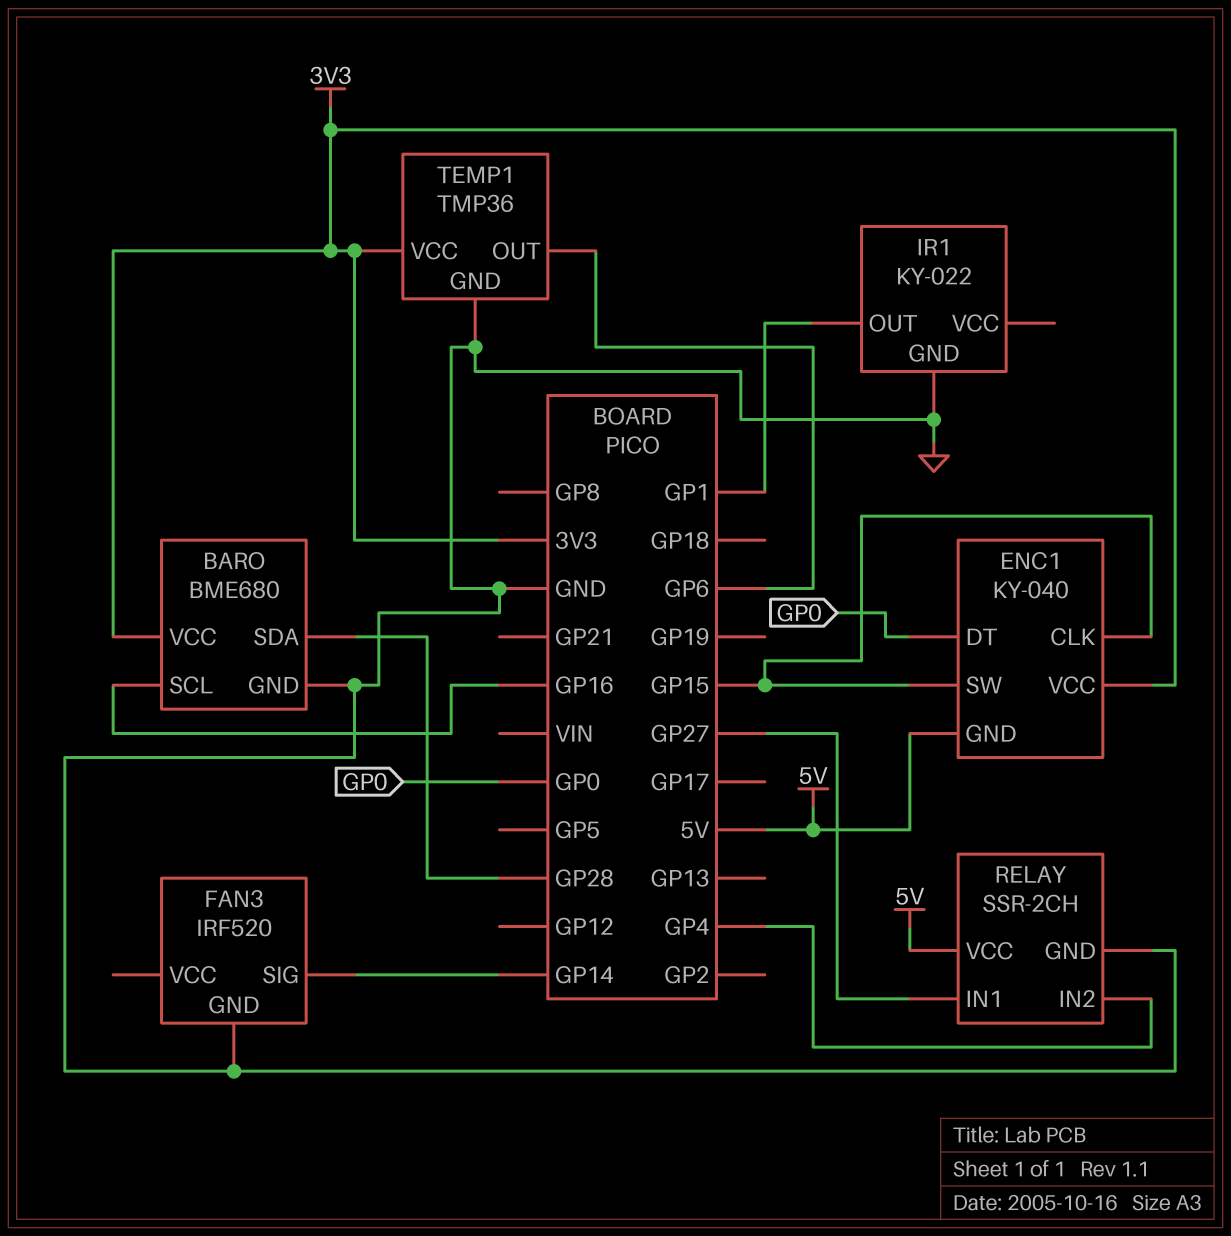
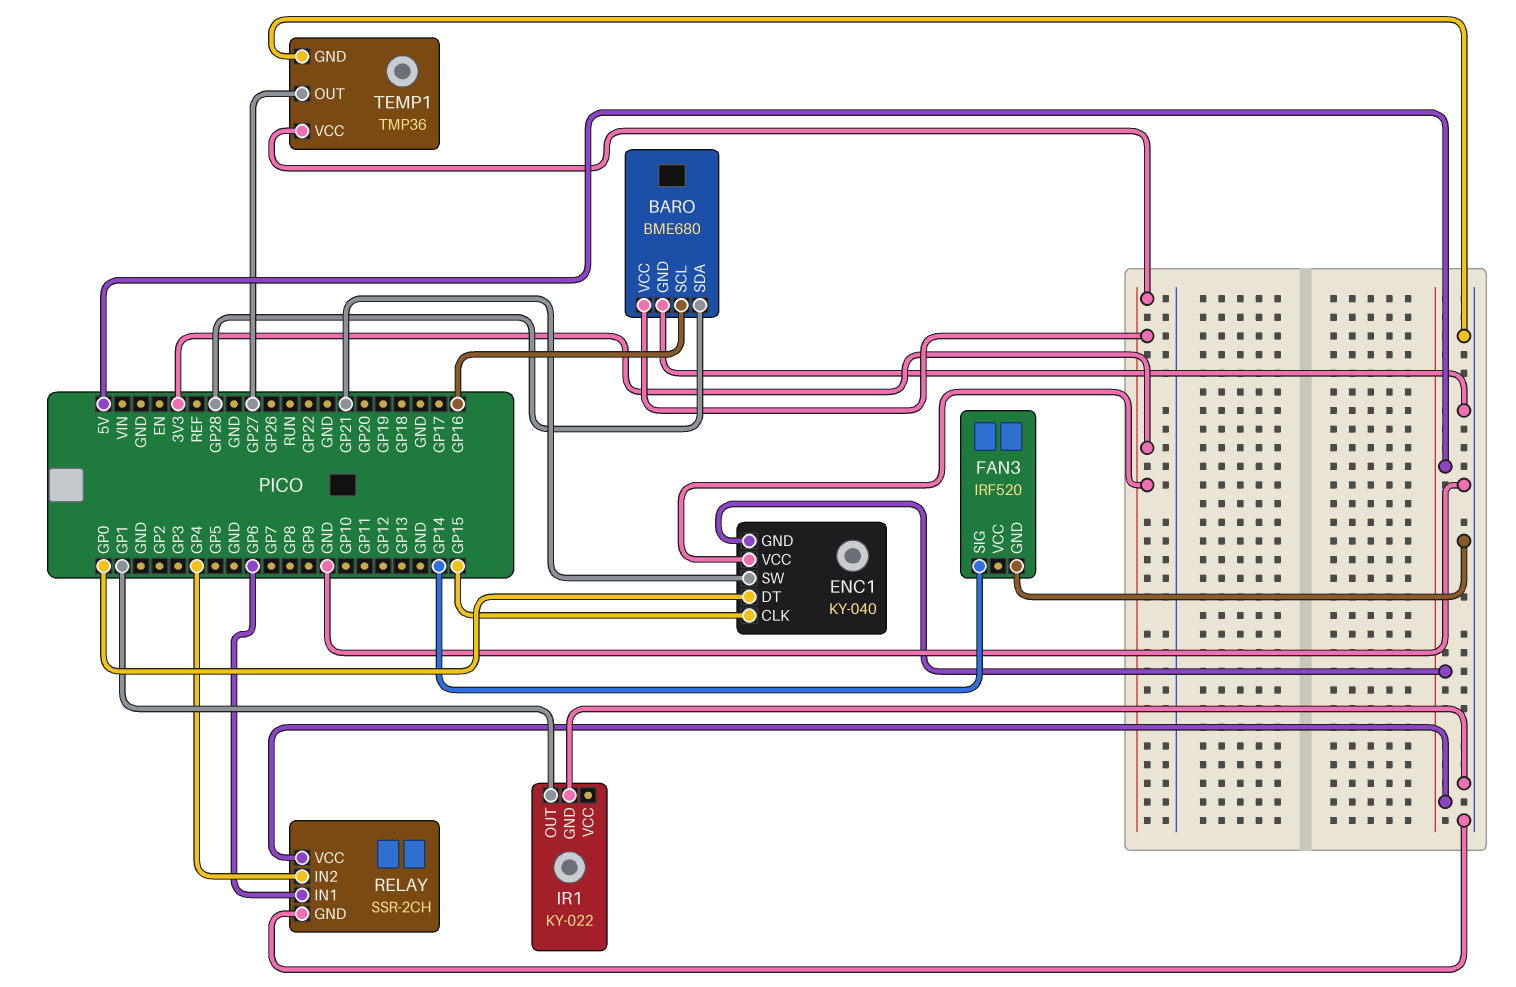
ENC1 pin SW: GP15 -> GP21
RELAY pin IN1: GP27 -> GP6
TEMP1 pin OUT: GP6 -> GP27

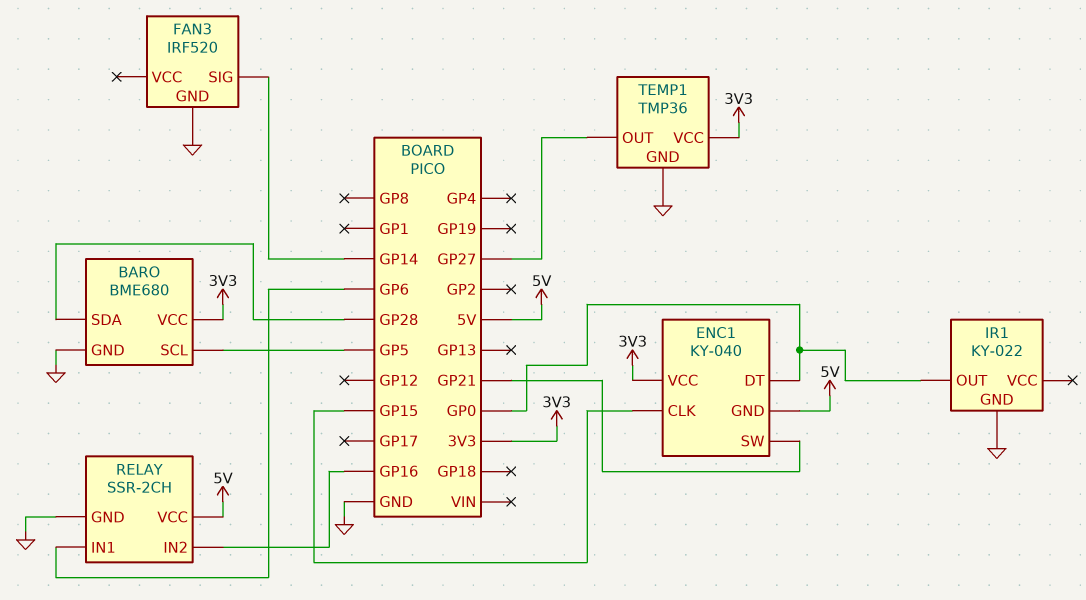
BARO pin SCL: GP16 -> GP5
IR1 pin OUT: GP1 -> GP0
RELAY pin IN2: GP4 -> GP16

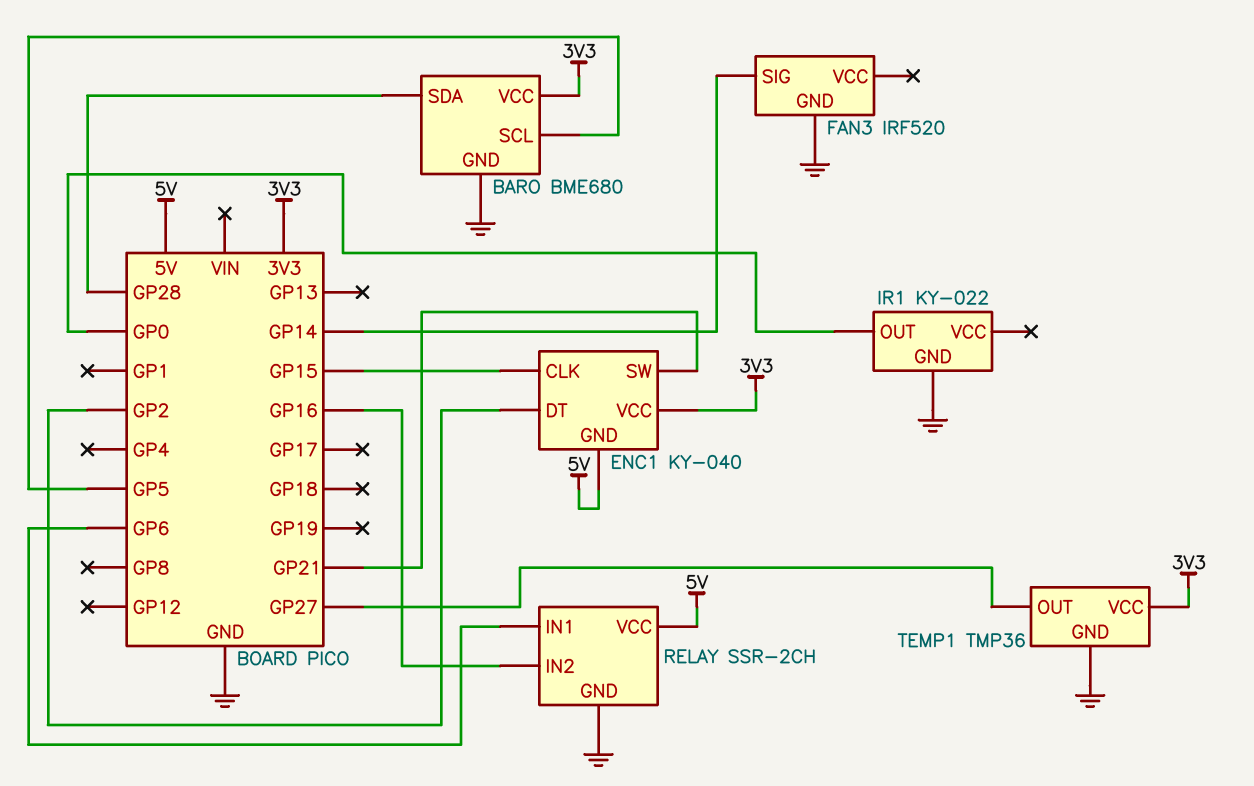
ENC1 pin DT: GP0 -> GP2

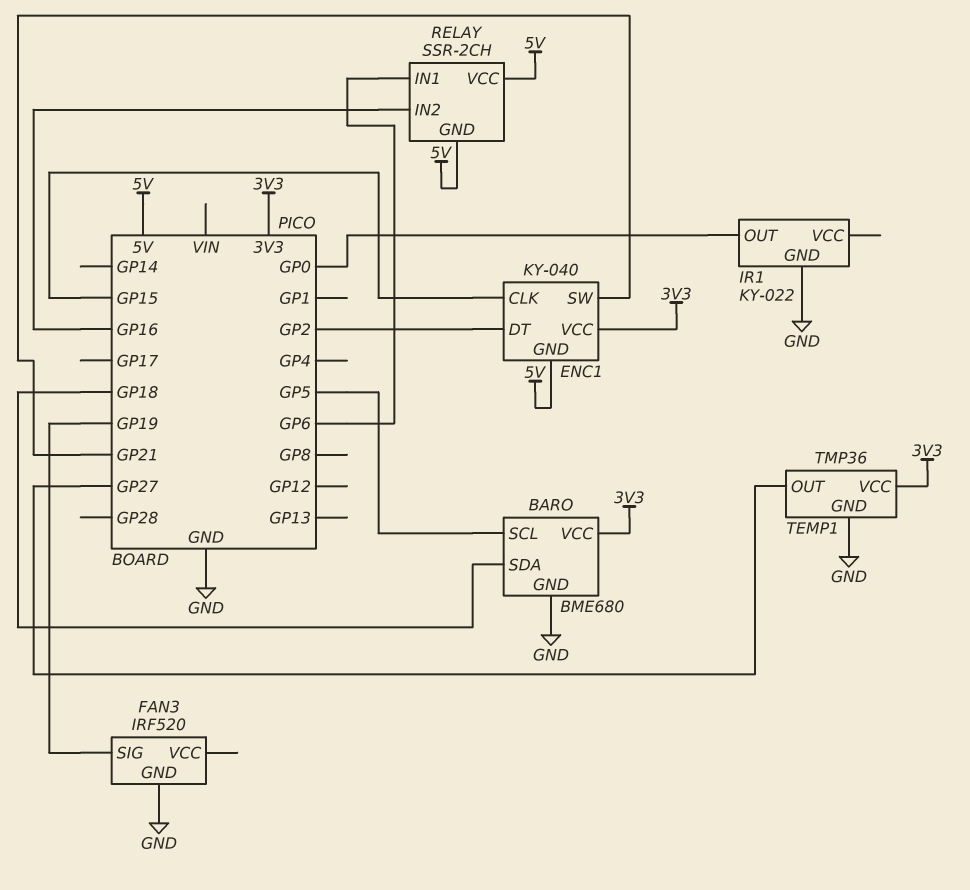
BARO pin SDA: GP28 -> GP18
FAN3 pin SIG: GP14 -> GP19
RELAY pin GND: GND -> 5V

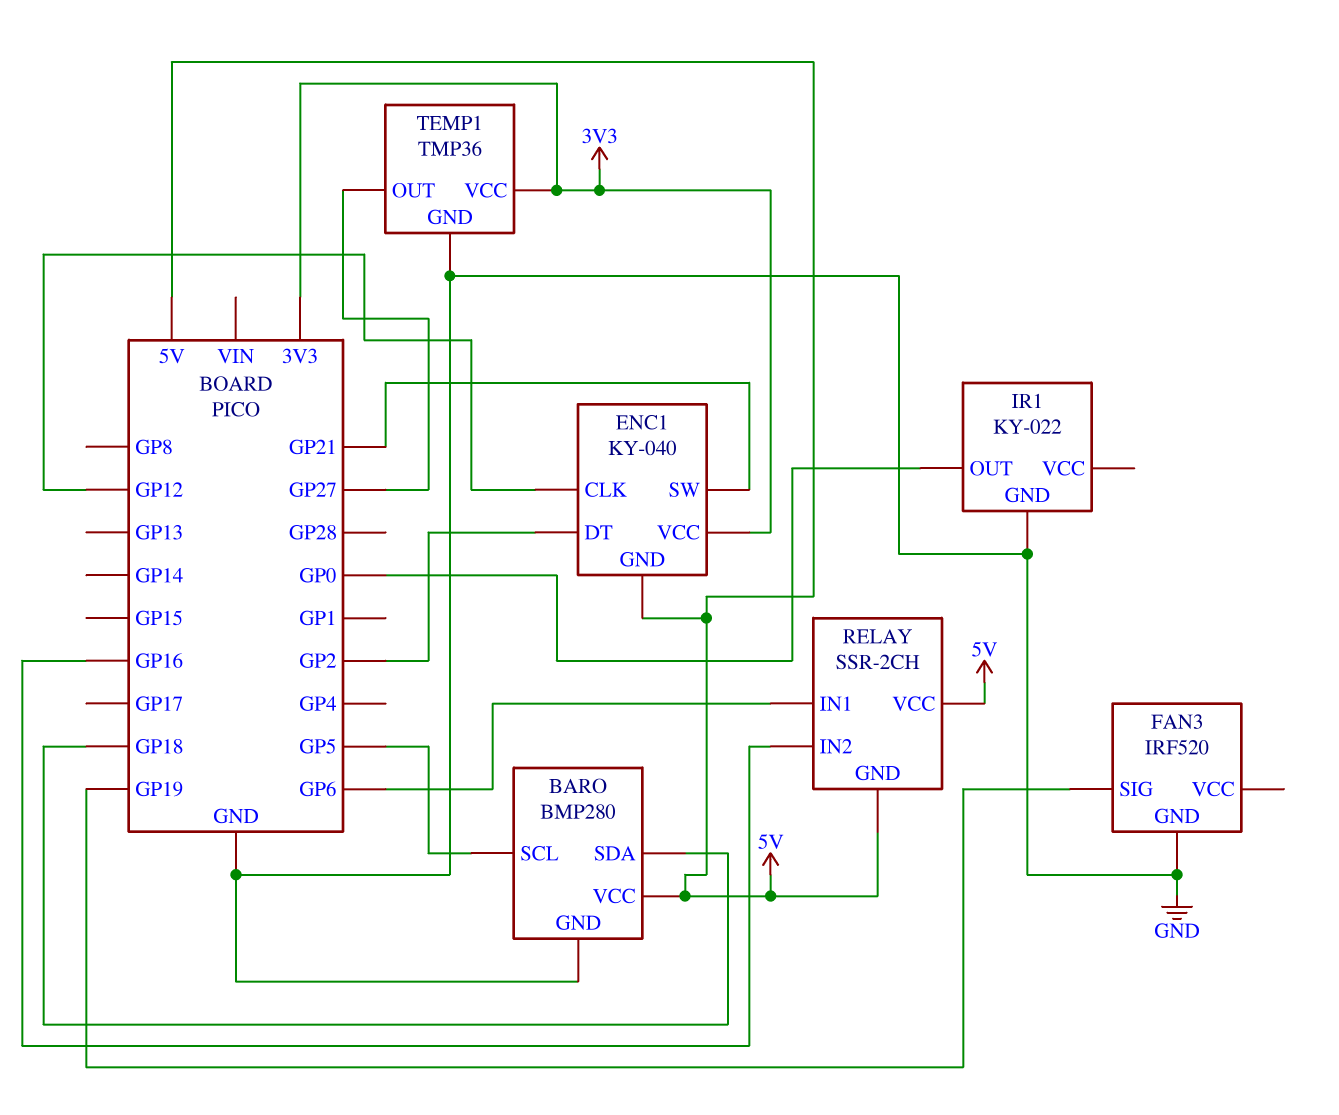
BARO: BME680 -> BMP280
BARO pin VCC: 3V3 -> 5V
ENC1 pin CLK: GP15 -> GP12

